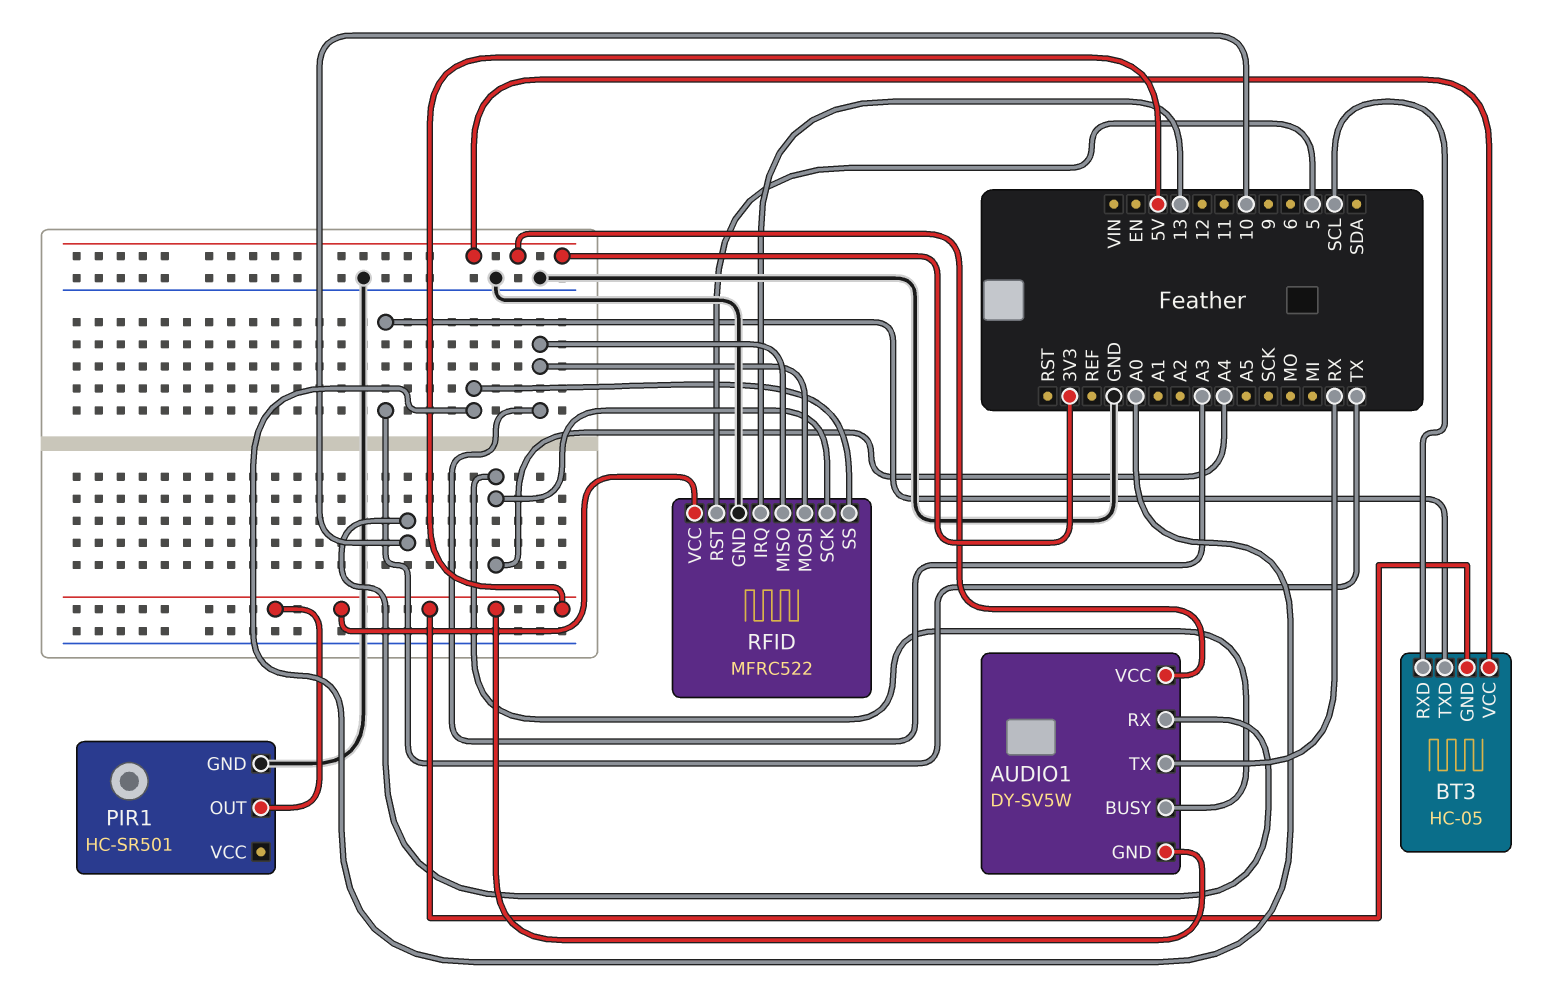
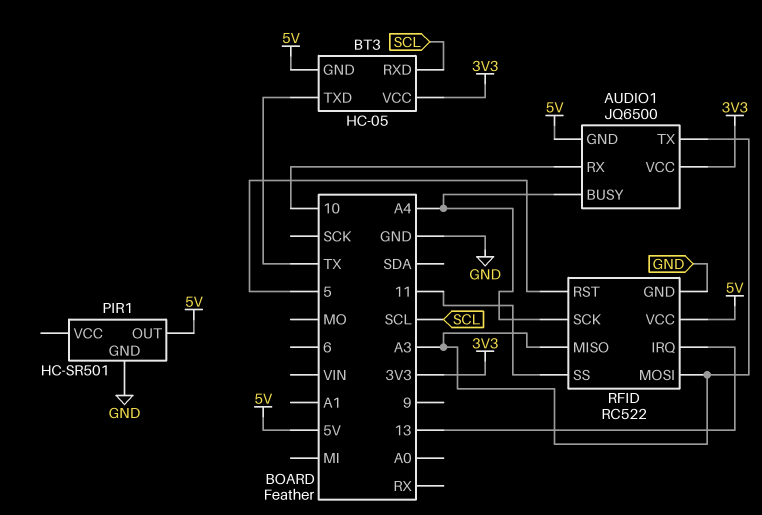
AUDIO1: DY-SV5W -> JQ6500
AUDIO1 pin TX: RX -> A3
RFID: MFRC522 -> RC522
RFID pin SS: A0 -> 11

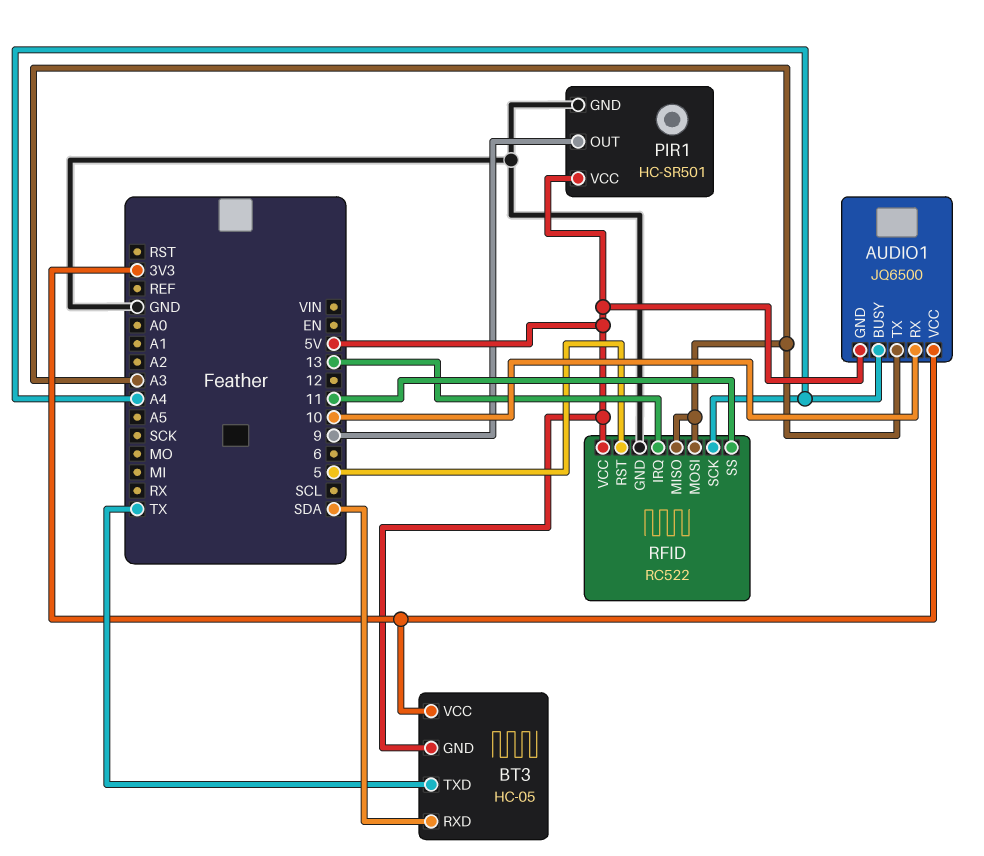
BT3 pin RXD: SCL -> SDA
PIR1 pin OUT: 5V -> 9
PIR1 pin VCC: none -> 5V

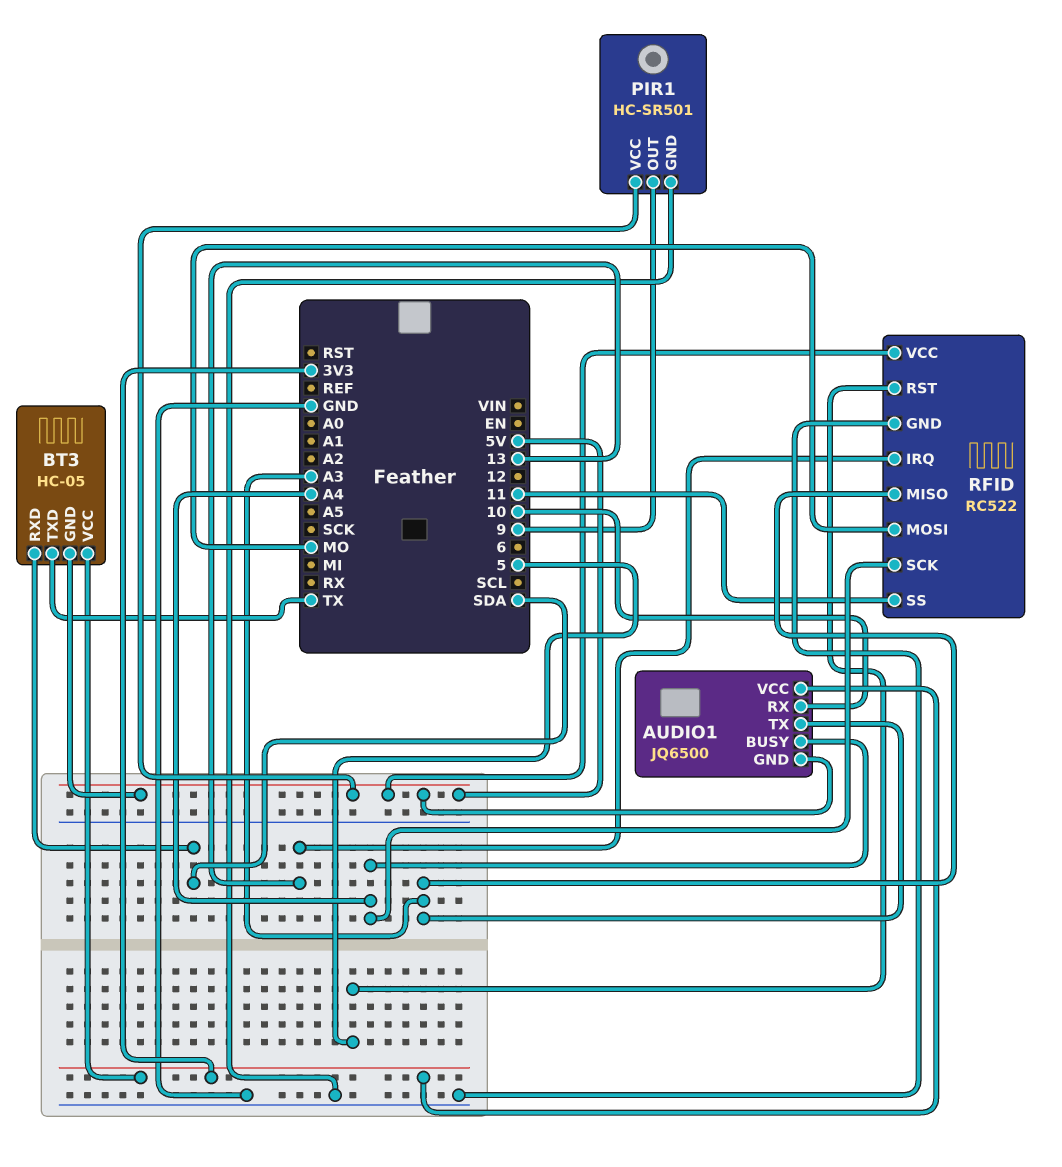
RFID pin MOSI: A3 -> MO

